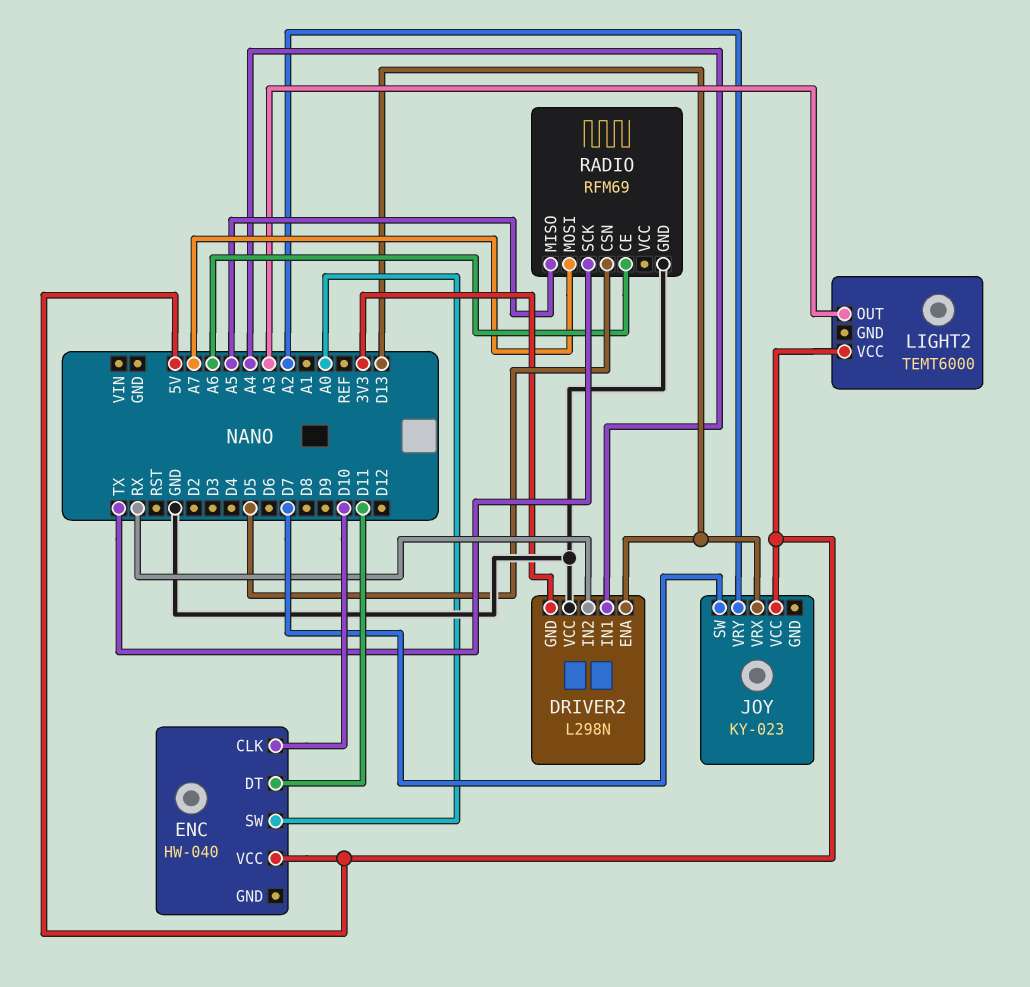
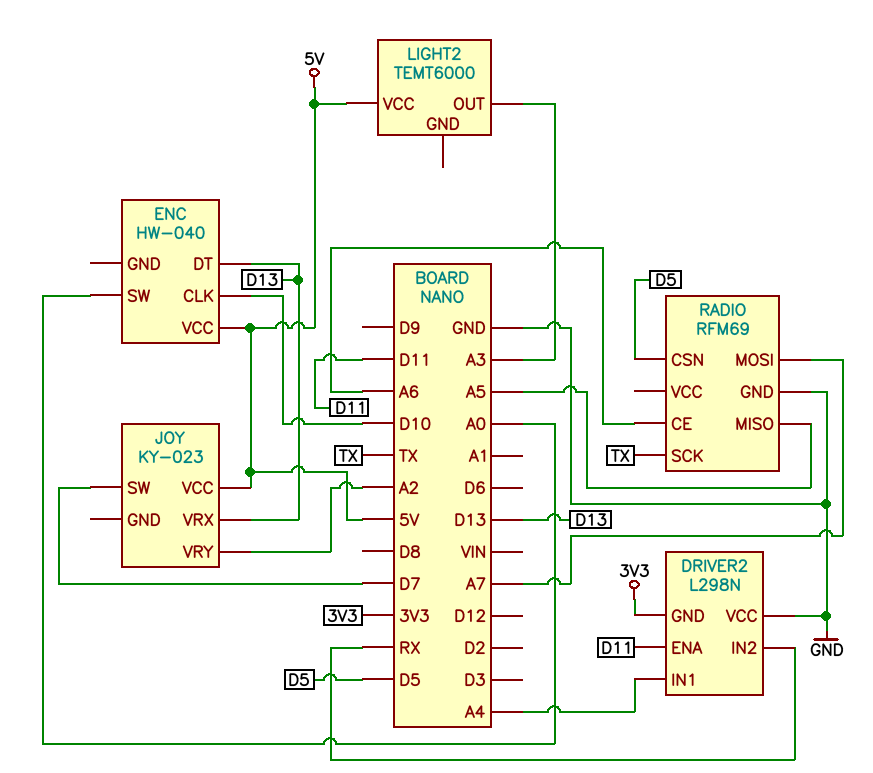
DRIVER2 pin ENA: D13 -> D11
ENC pin DT: D11 -> D13

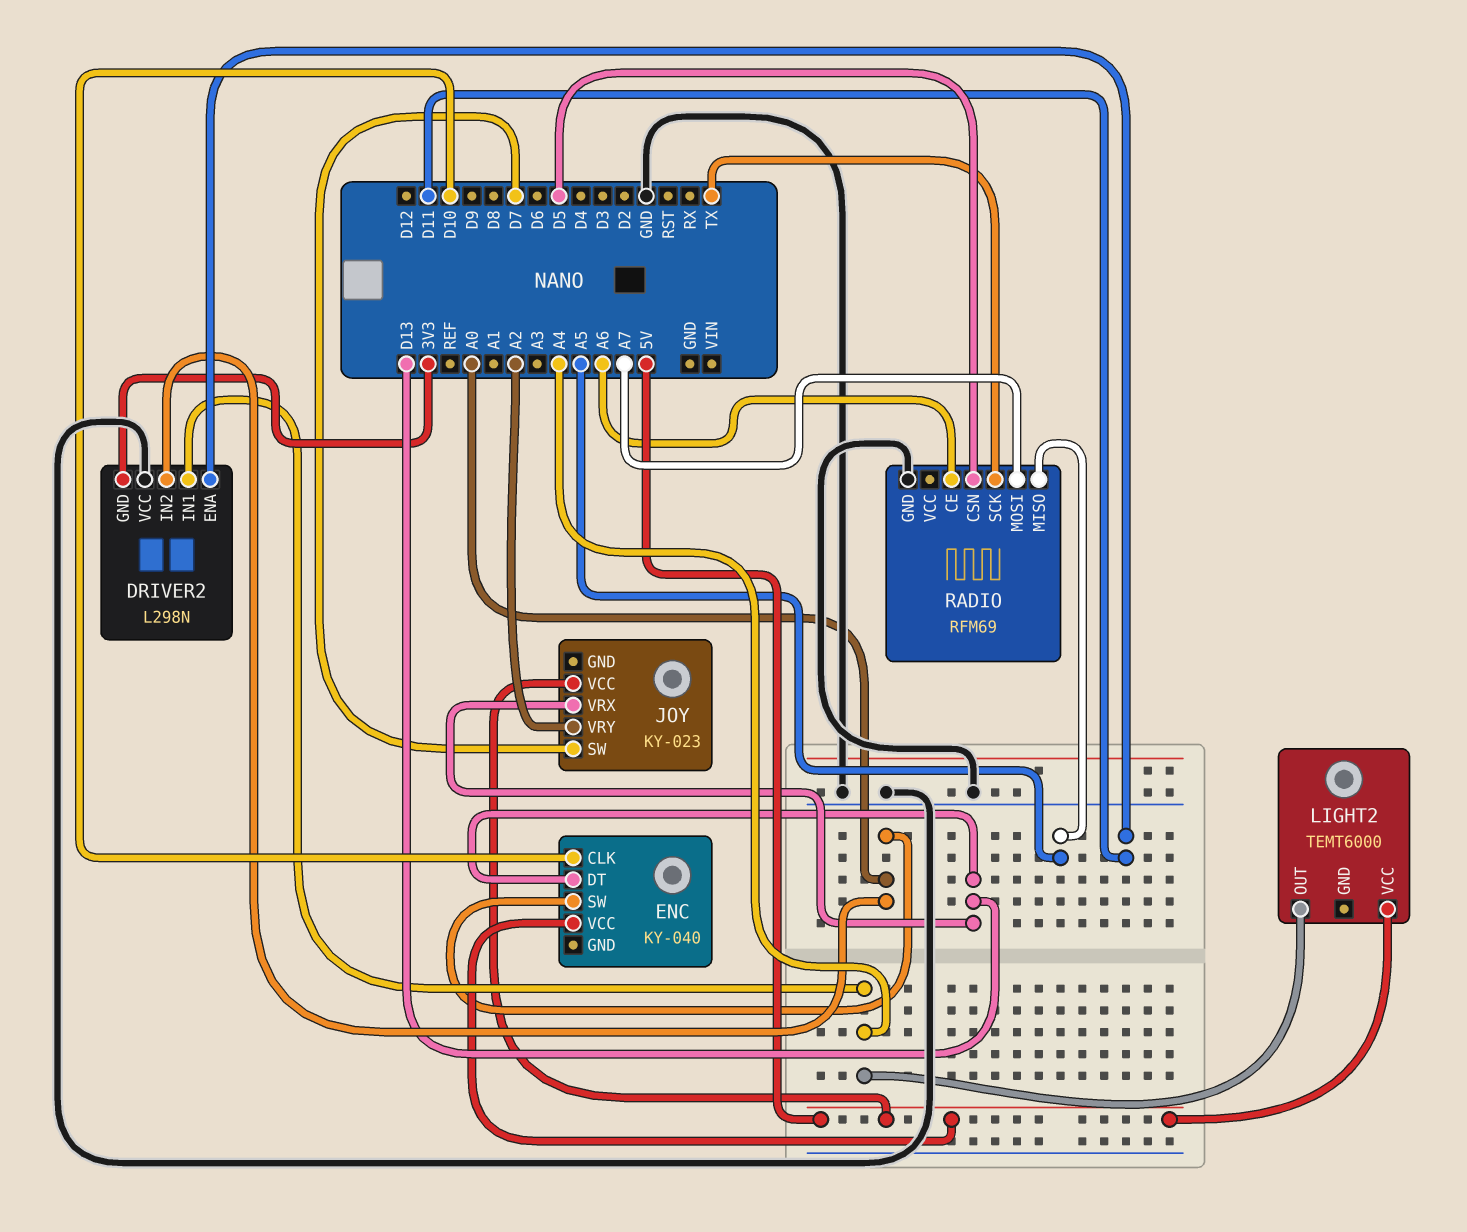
DRIVER2 pin IN2: RX -> A0
ENC: HW-040 -> KY-040
LIGHT2 pin OUT: A3 -> A4

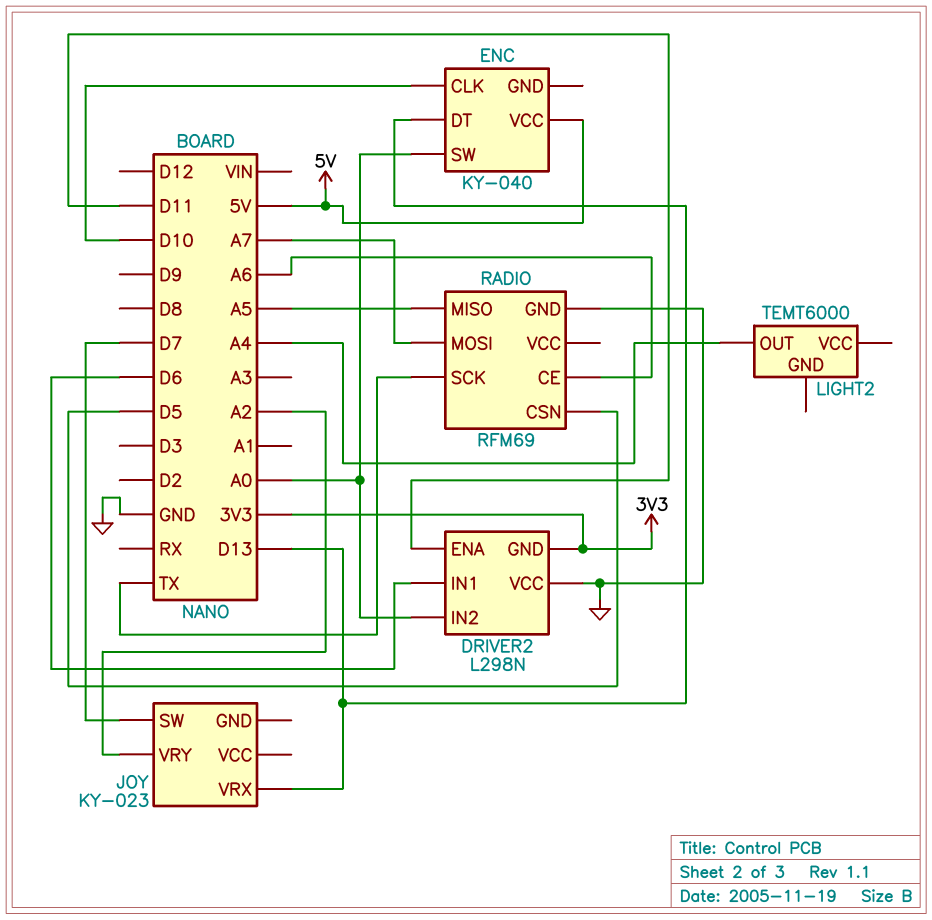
DRIVER2 pin IN1: A4 -> D6
JOY pin VCC: 5V -> none
LIGHT2 pin VCC: 5V -> none

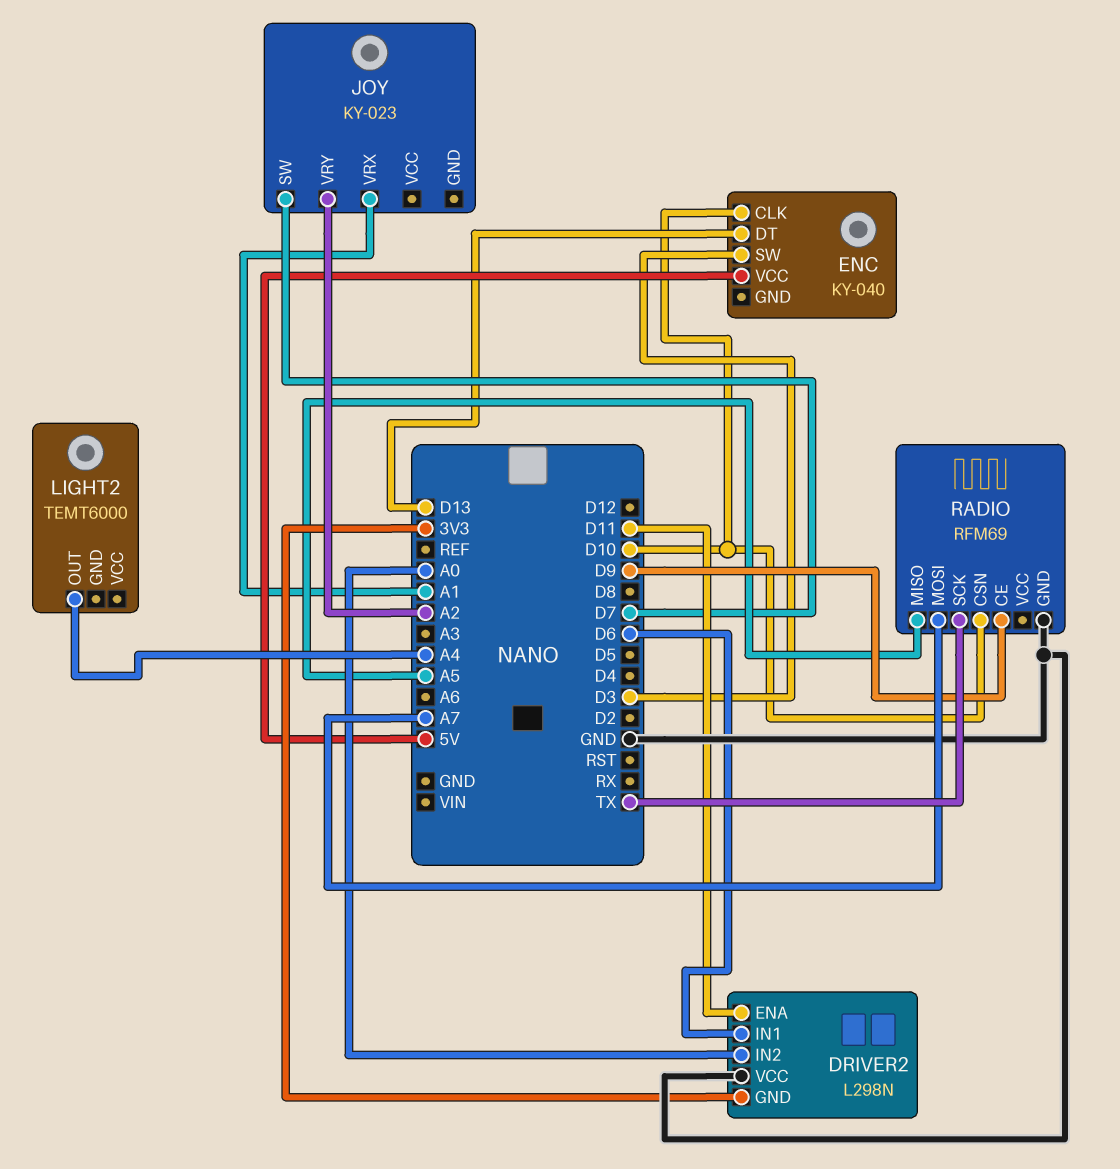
ENC pin SW: A0 -> D3
JOY pin VRX: D13 -> A1
RADIO pin CE: A6 -> D9
RADIO pin CSN: D5 -> D10

